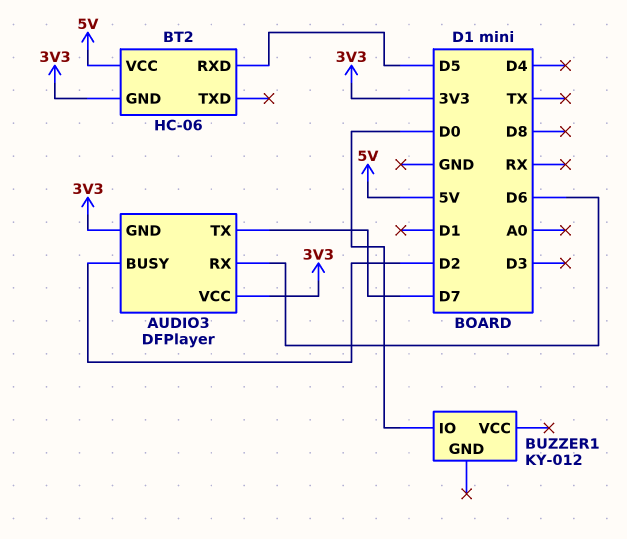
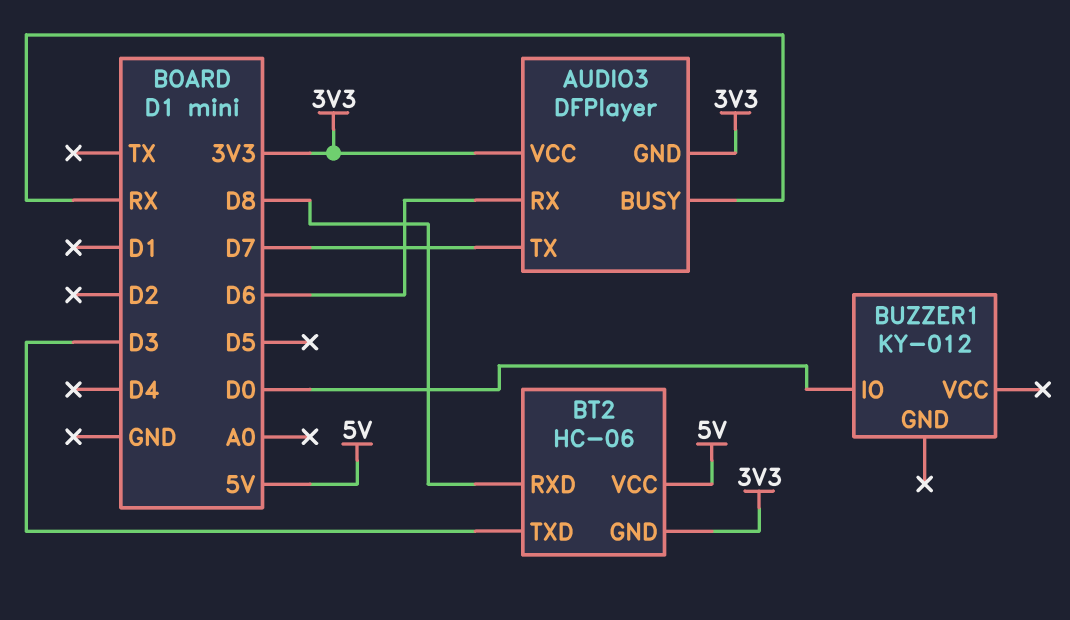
AUDIO3 pin BUSY: D2 -> RX
BT2 pin RXD: D5 -> D8
BT2 pin TXD: none -> D3

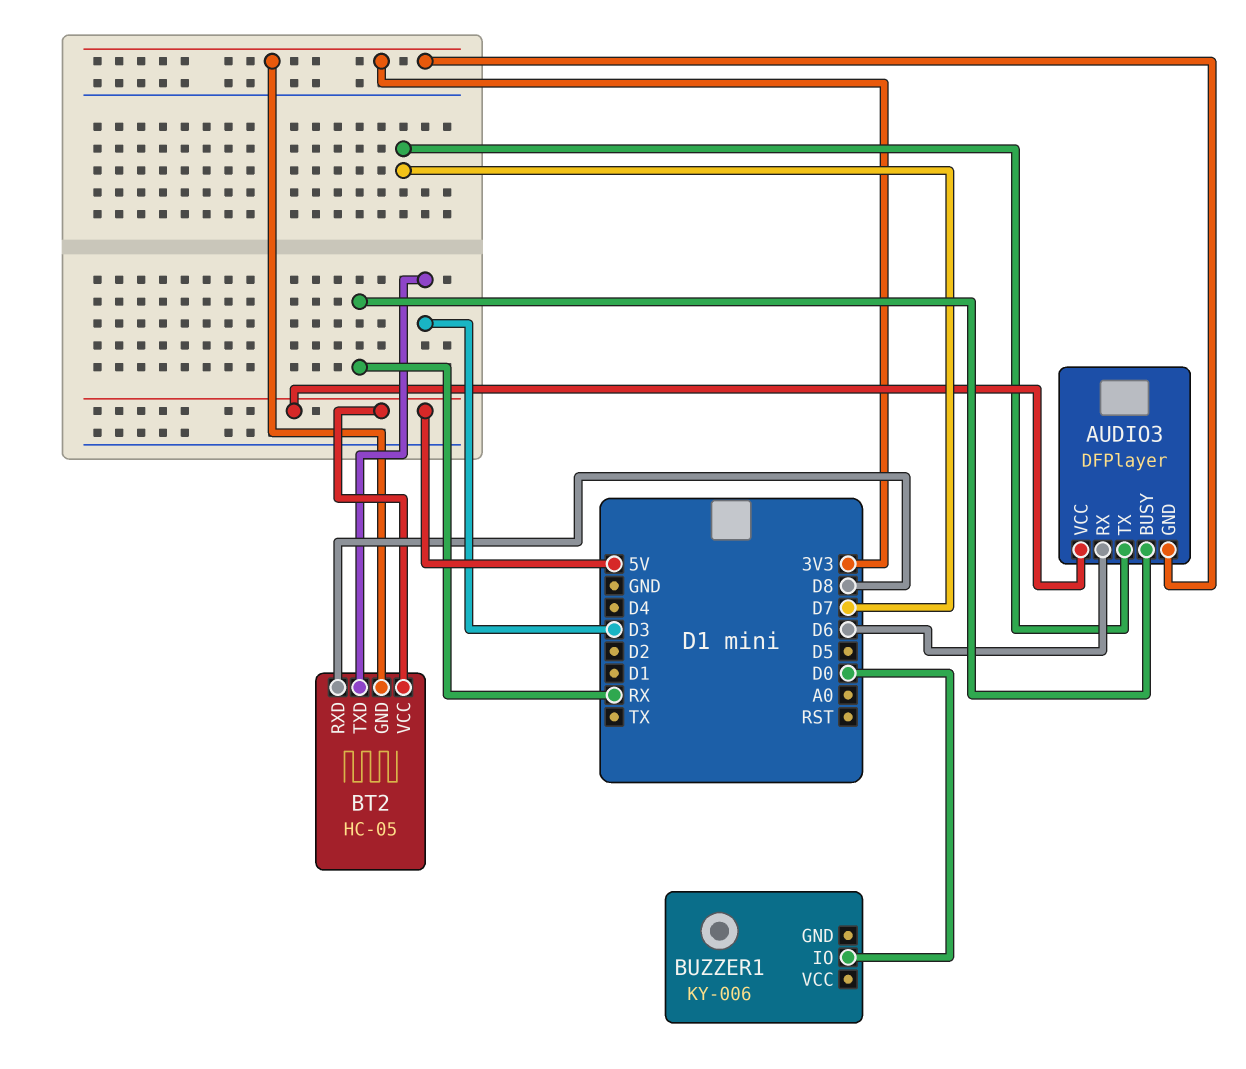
AUDIO3 pin VCC: 3V3 -> 5V
BT2: HC-06 -> HC-05
BUZZER1: KY-012 -> KY-006

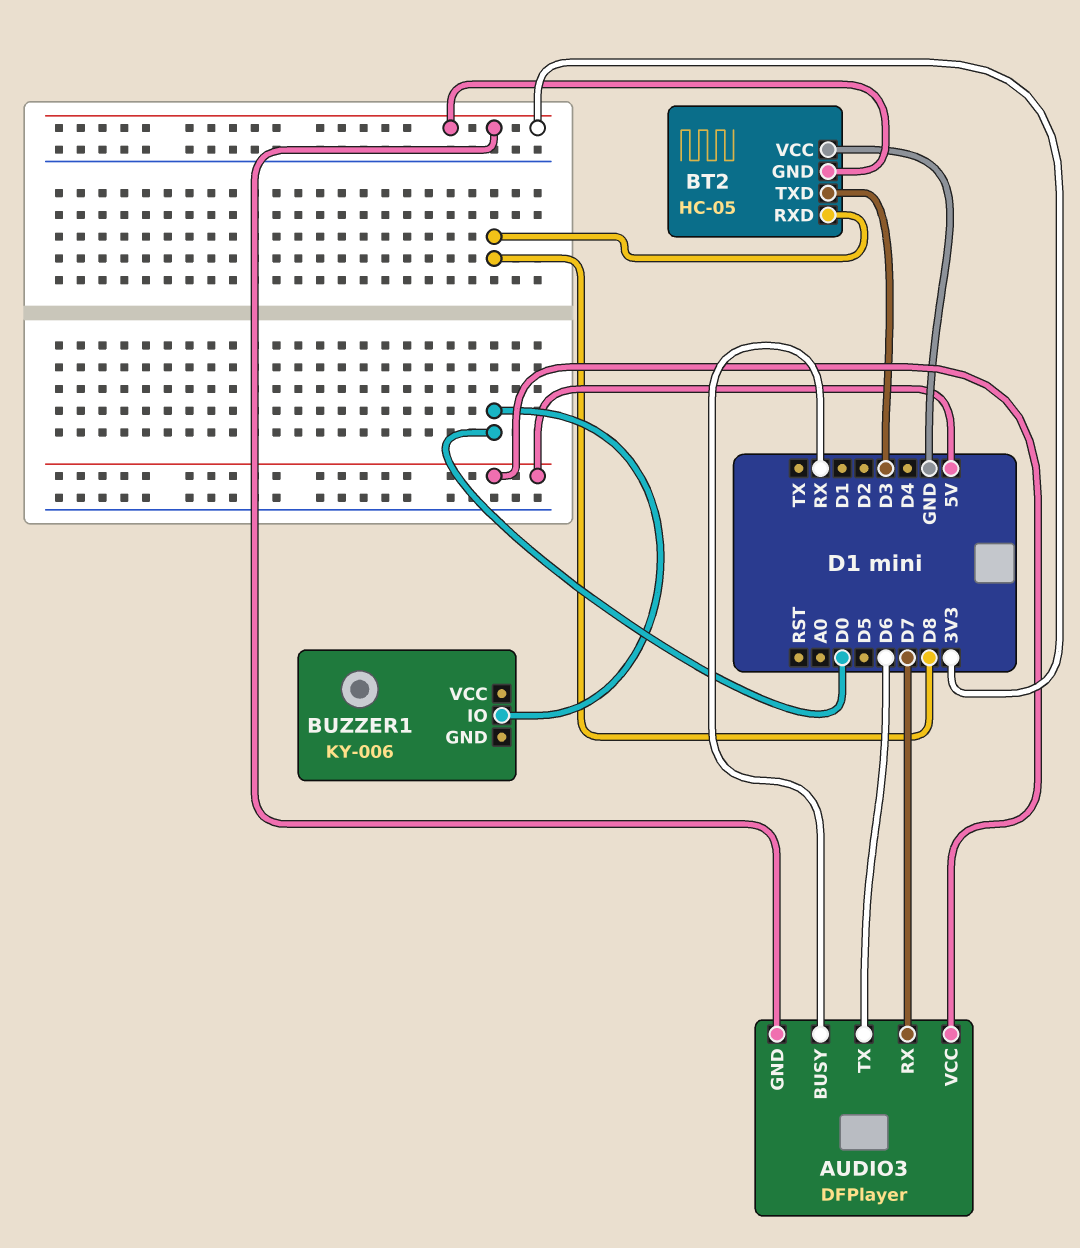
AUDIO3 pin RX: D6 -> D7
AUDIO3 pin TX: D7 -> D6
BT2 pin VCC: 5V -> GND

